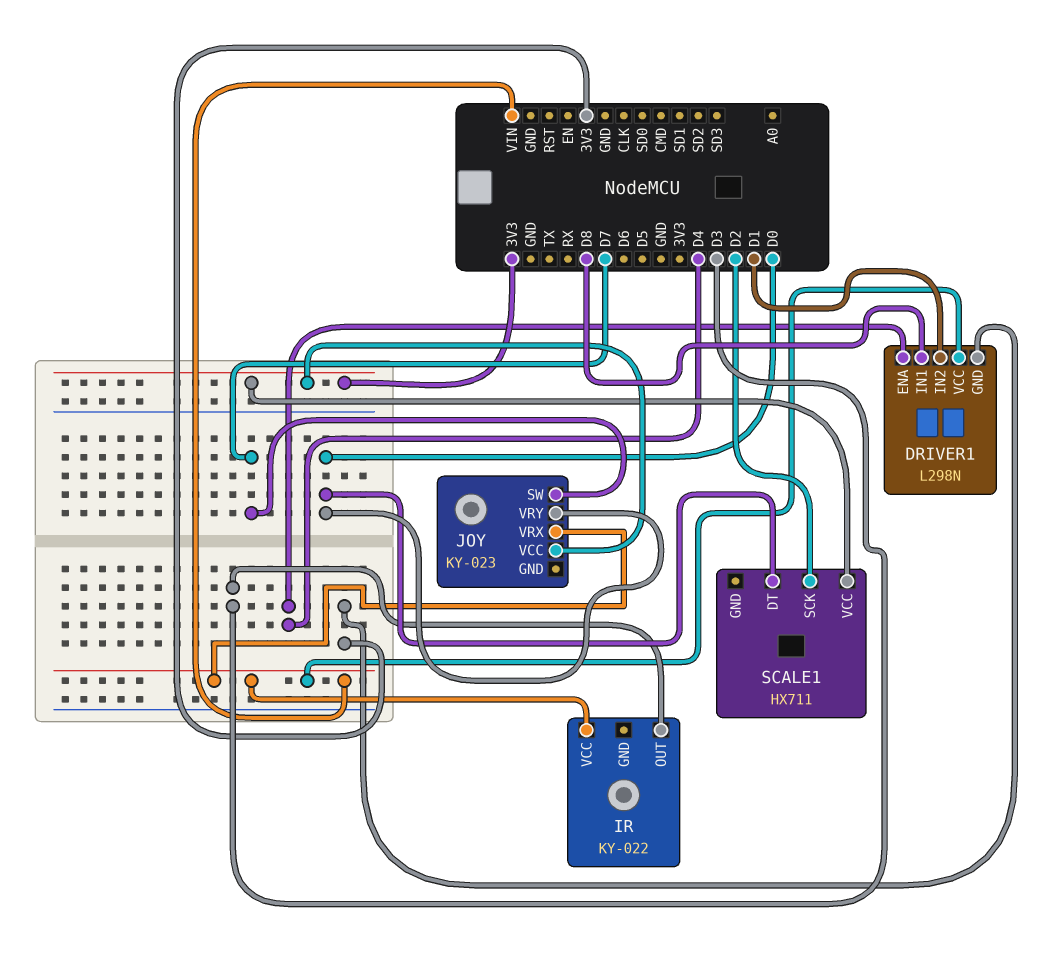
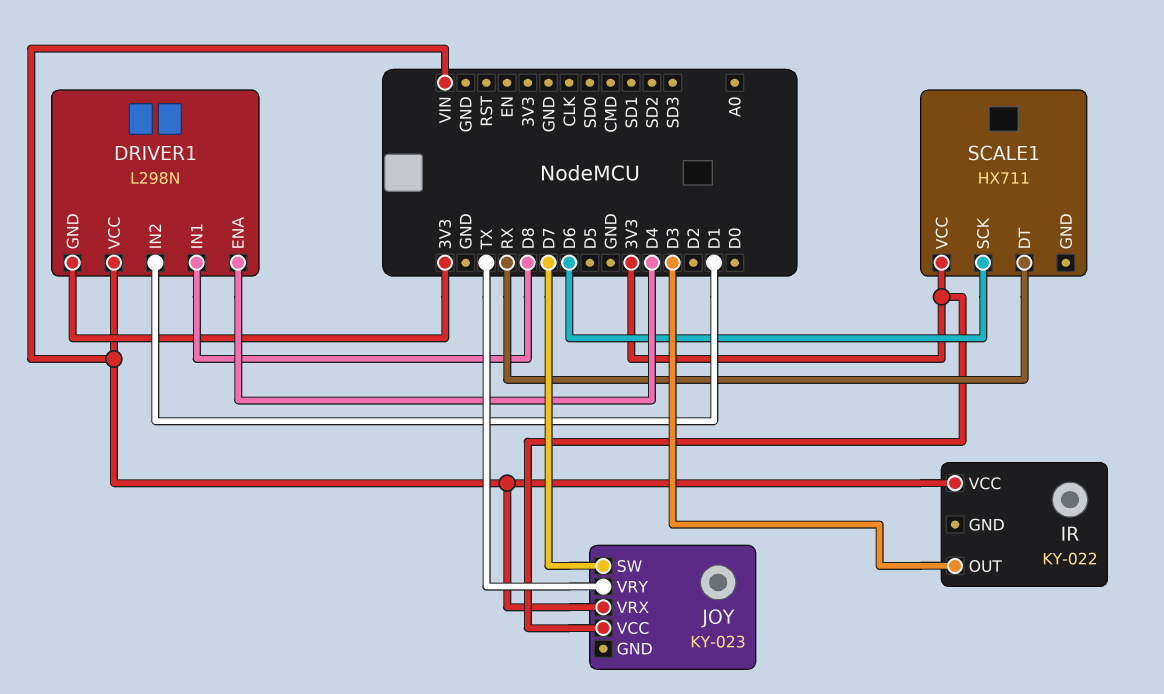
JOY pin VRY: D0 -> TX
SCALE1 pin DT: D0 -> RX
SCALE1 pin SCK: D2 -> D6

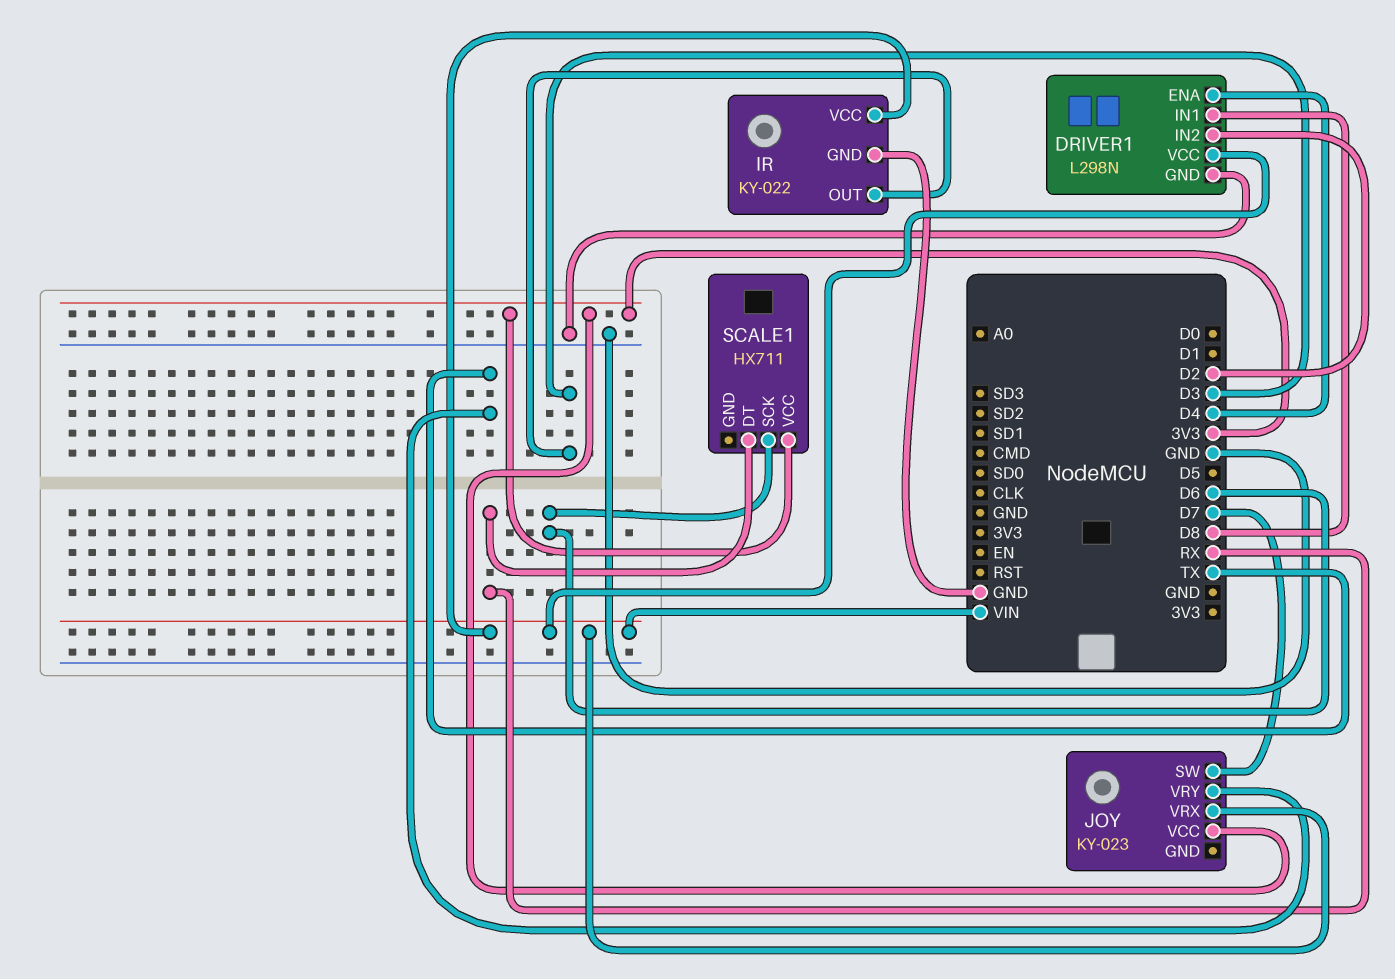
DRIVER1 pin GND: 3V3 -> GND
DRIVER1 pin IN2: D1 -> D2
IR pin GND: none -> GND

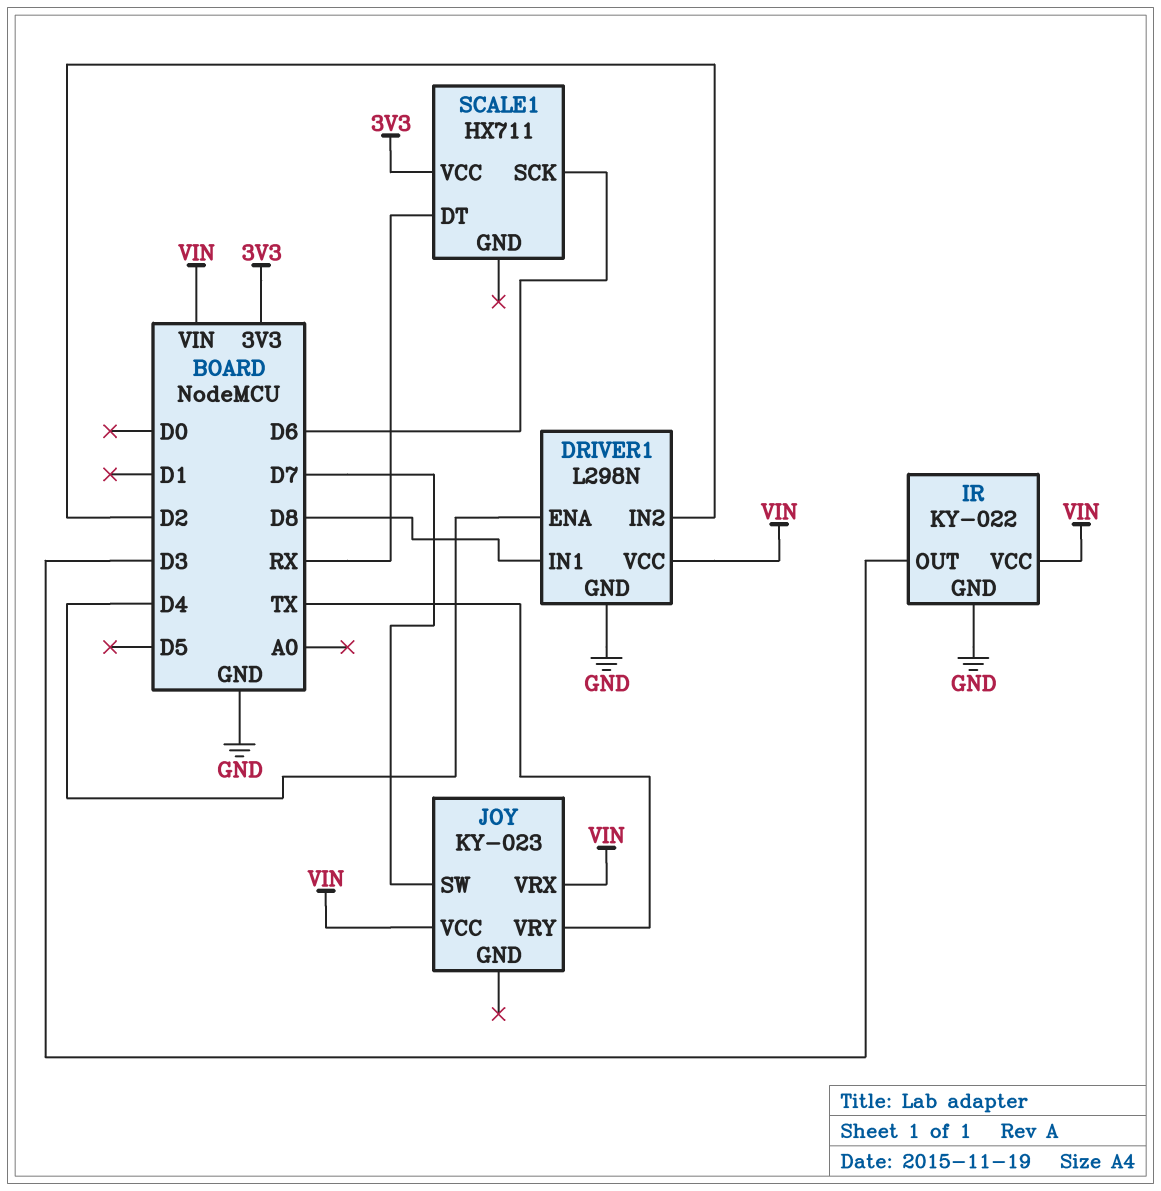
JOY pin VCC: 3V3 -> VIN

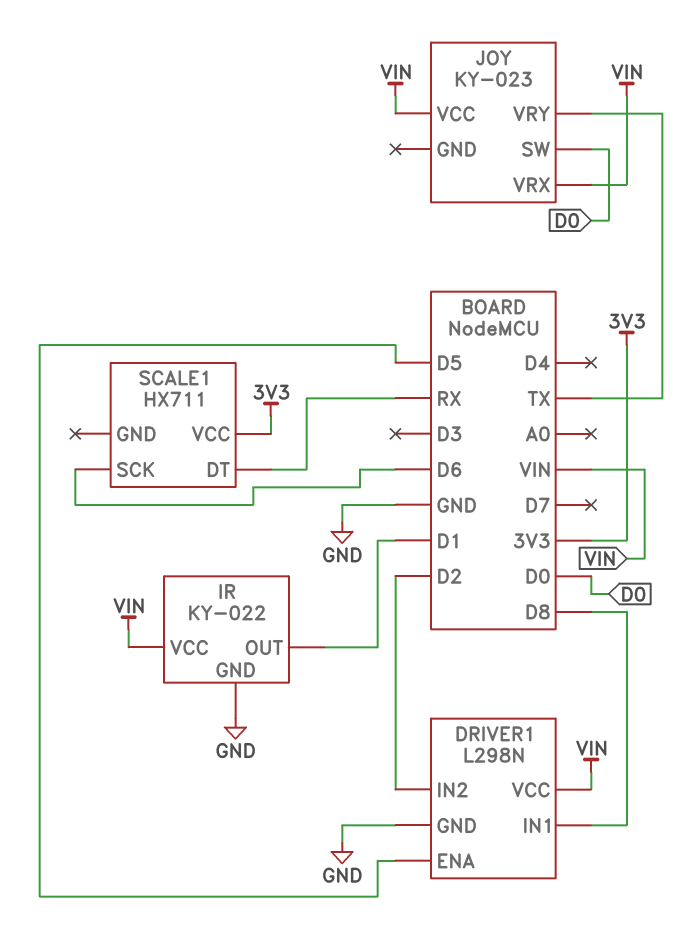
DRIVER1 pin ENA: D4 -> D5
IR pin OUT: D3 -> D1
JOY pin SW: D7 -> D0

